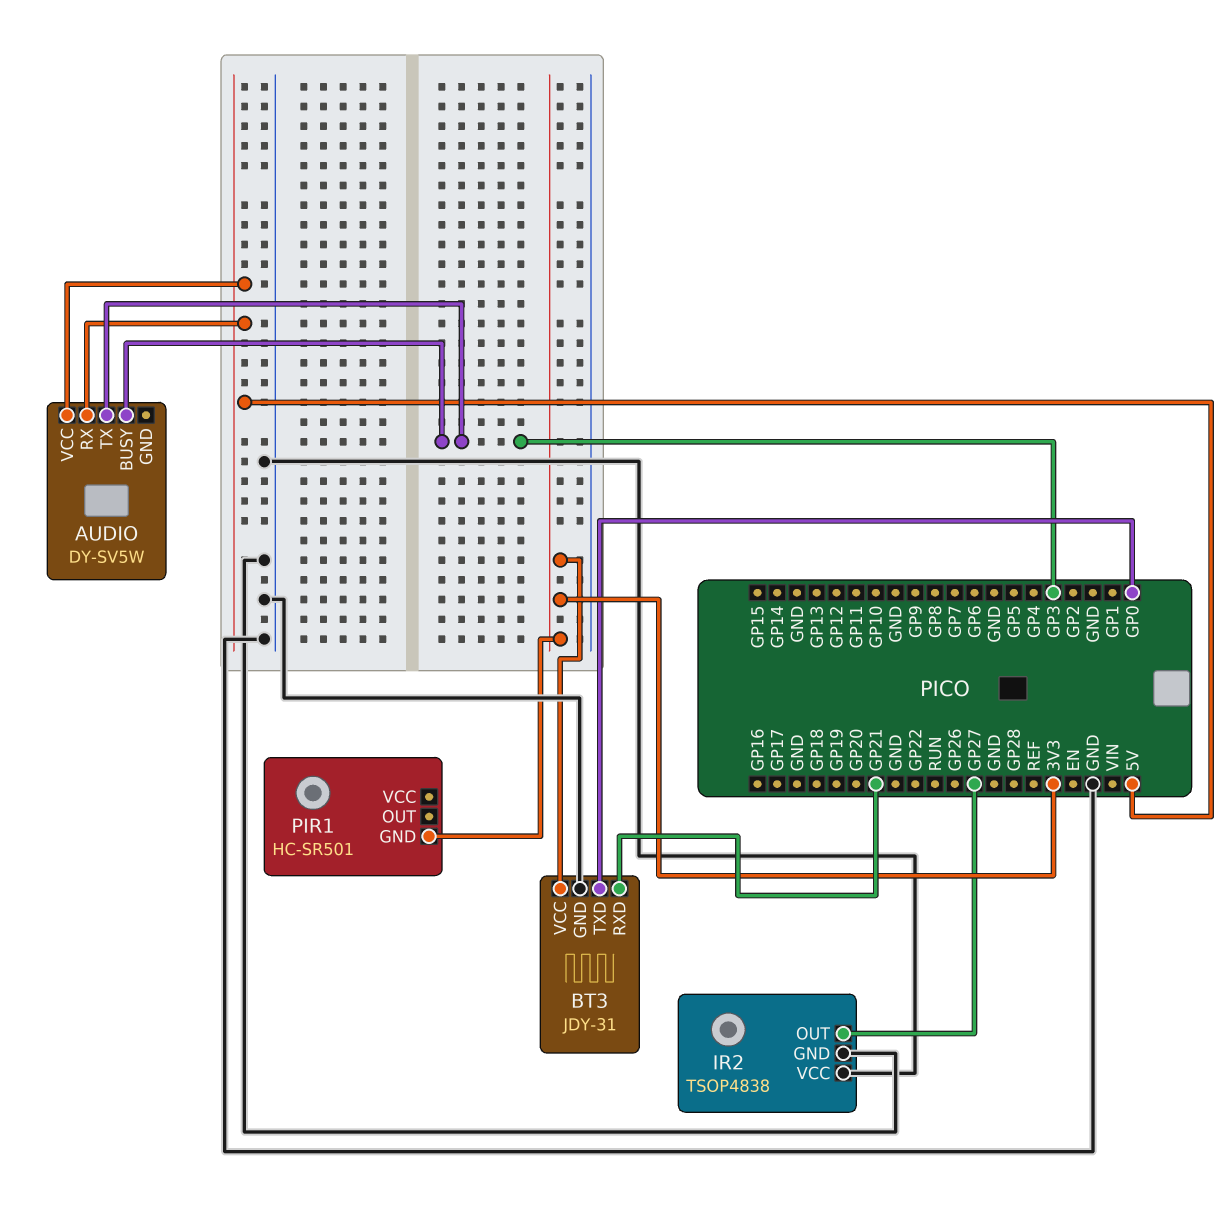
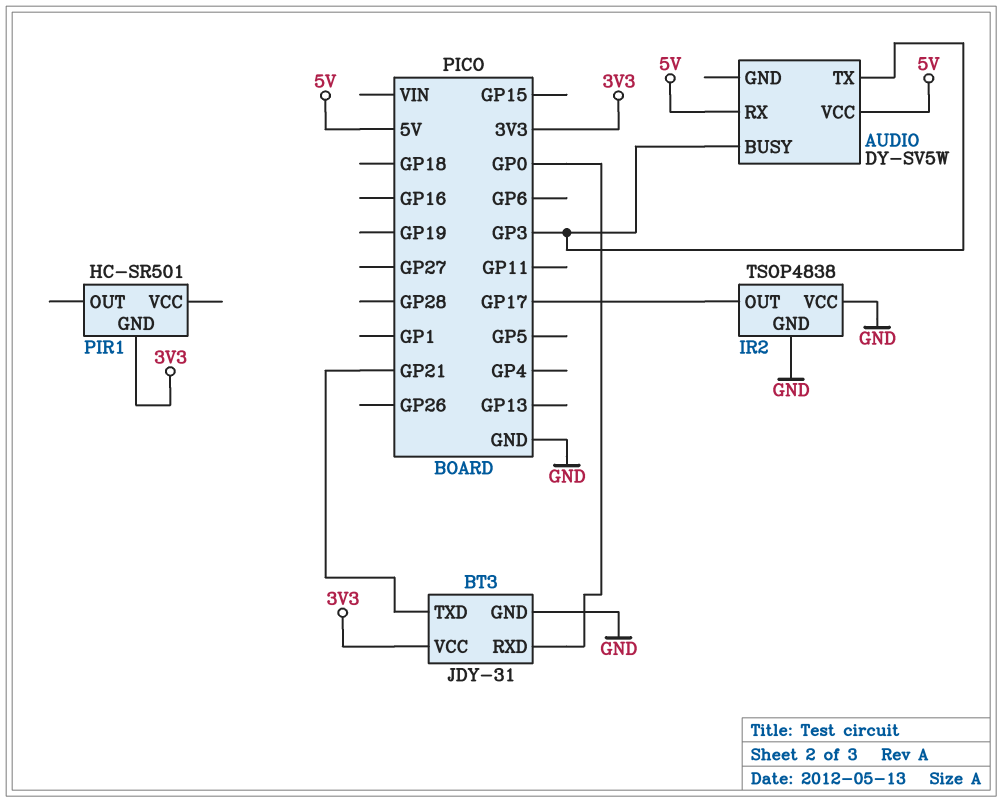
BT3 pin RXD: GP21 -> GP0
BT3 pin TXD: GP0 -> GP21
IR2 pin OUT: GP27 -> GP17

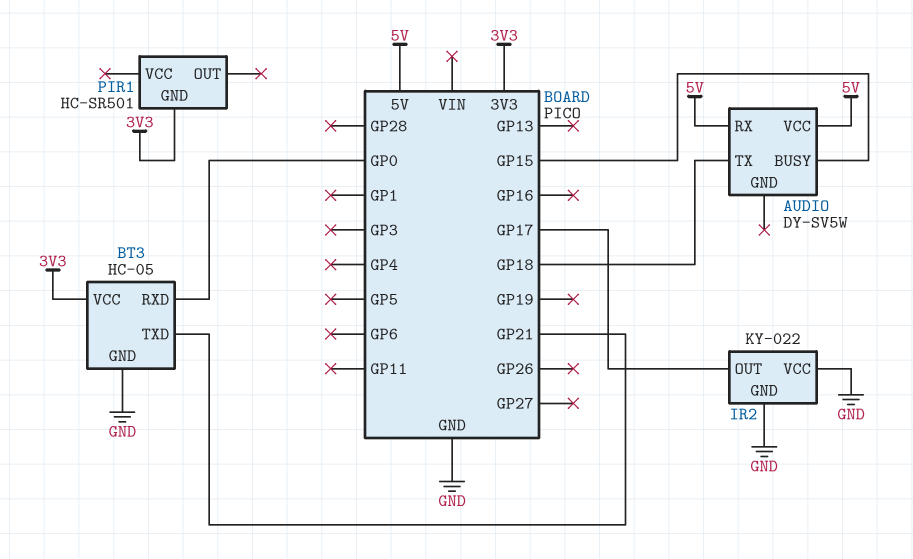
AUDIO pin BUSY: GP3 -> GP15
AUDIO pin TX: GP3 -> GP18
BT3: JDY-31 -> HC-05
IR2: TSOP4838 -> KY-022

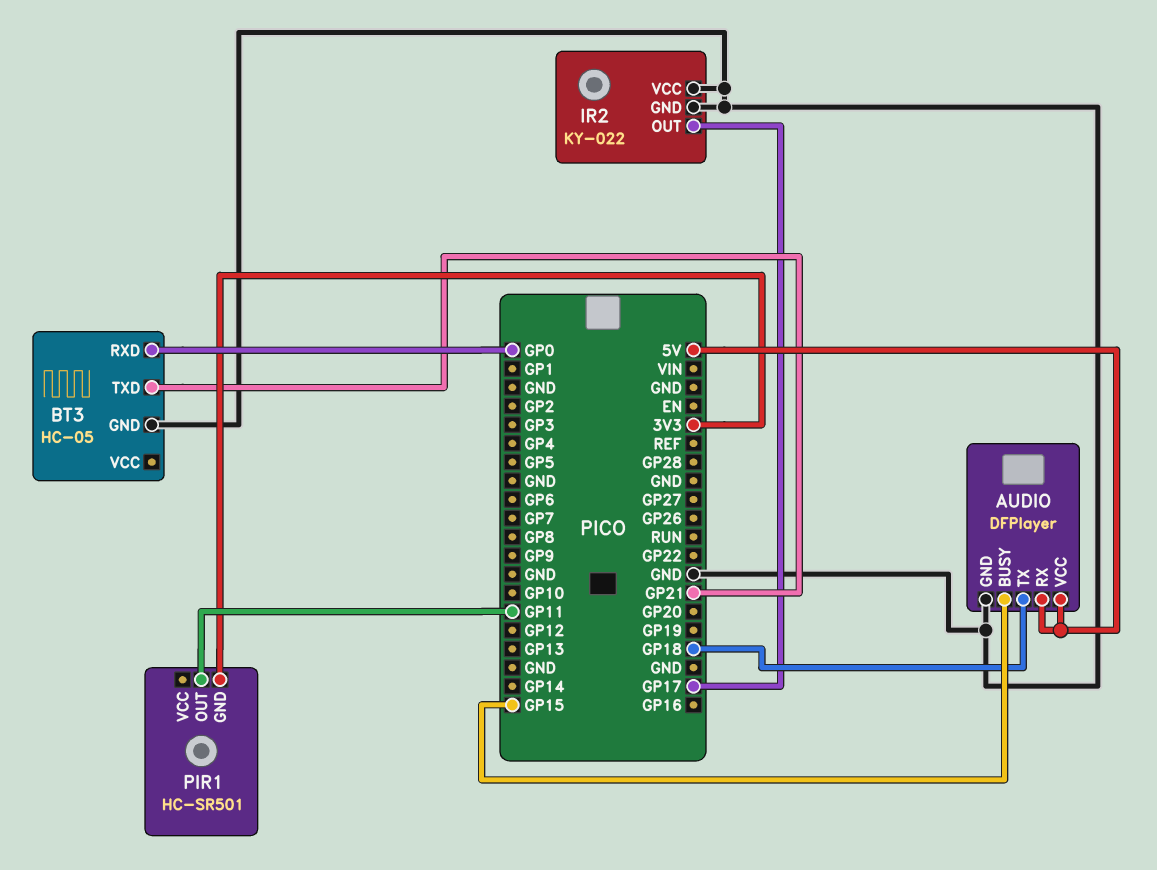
AUDIO: DY-SV5W -> DFPlayer
AUDIO pin GND: none -> GND
BT3 pin VCC: 3V3 -> none
PIR1 pin OUT: none -> GP11

